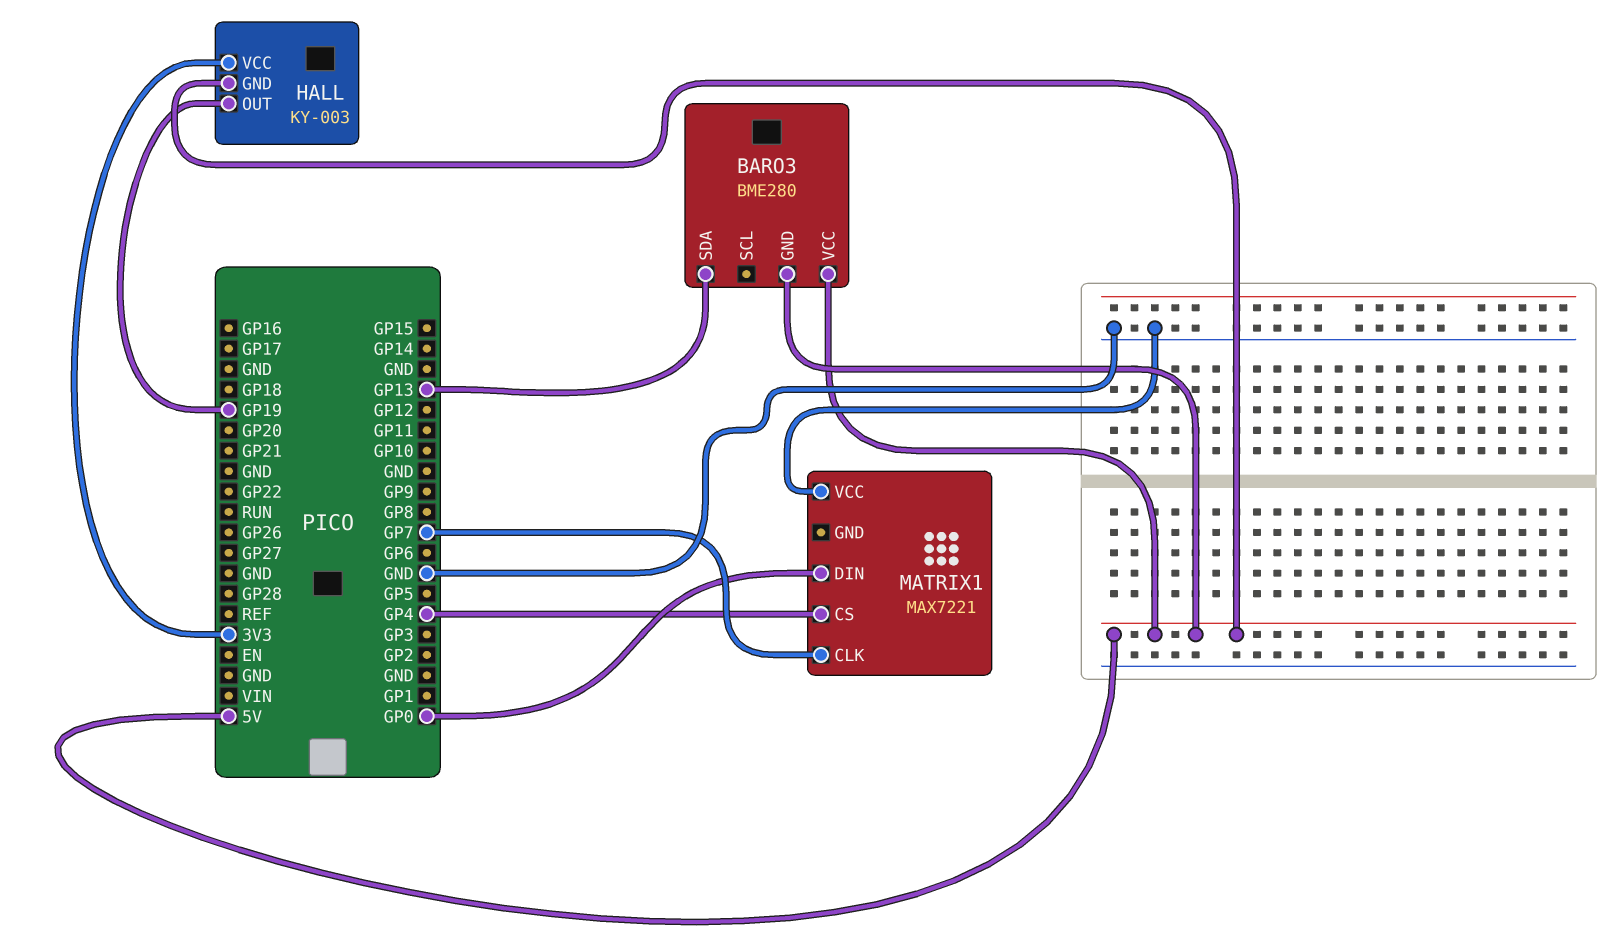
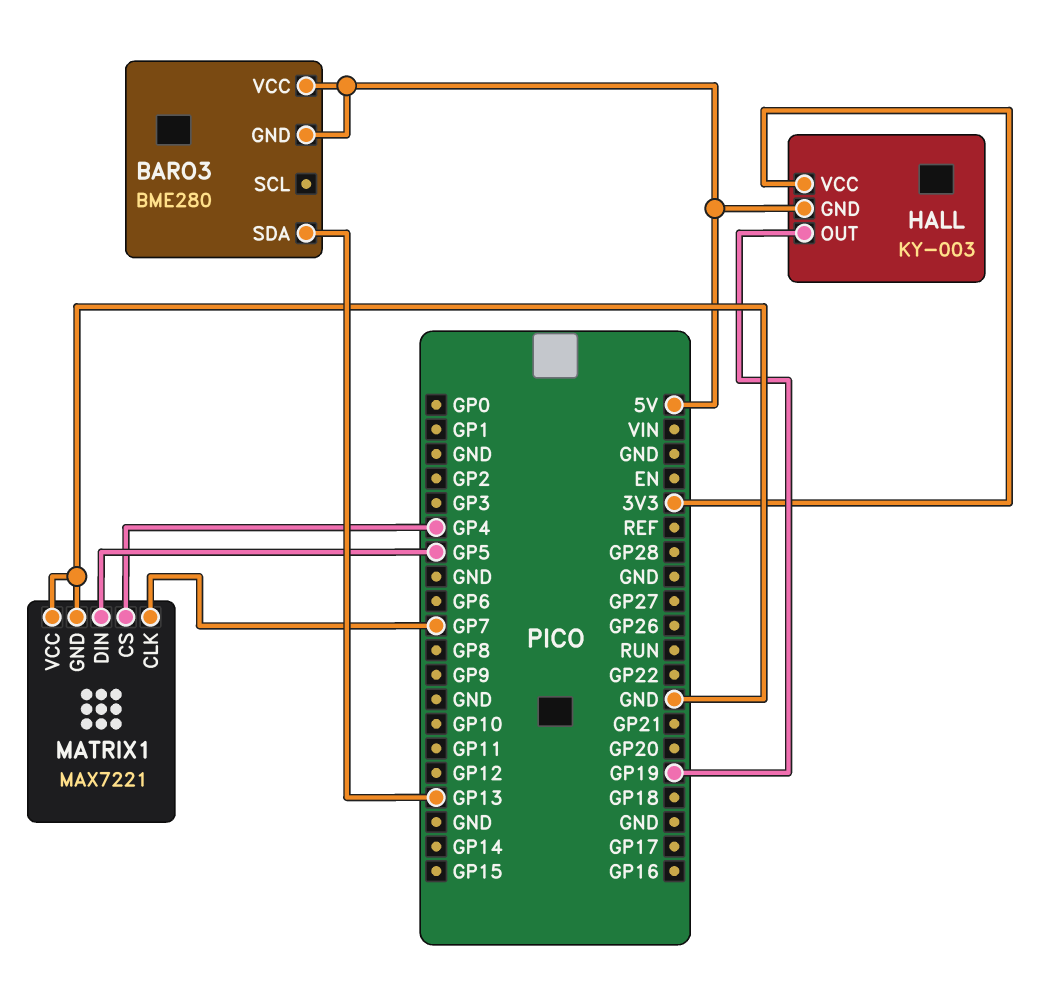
MATRIX1 pin DIN: GP0 -> GP5
MATRIX1 pin GND: none -> GND

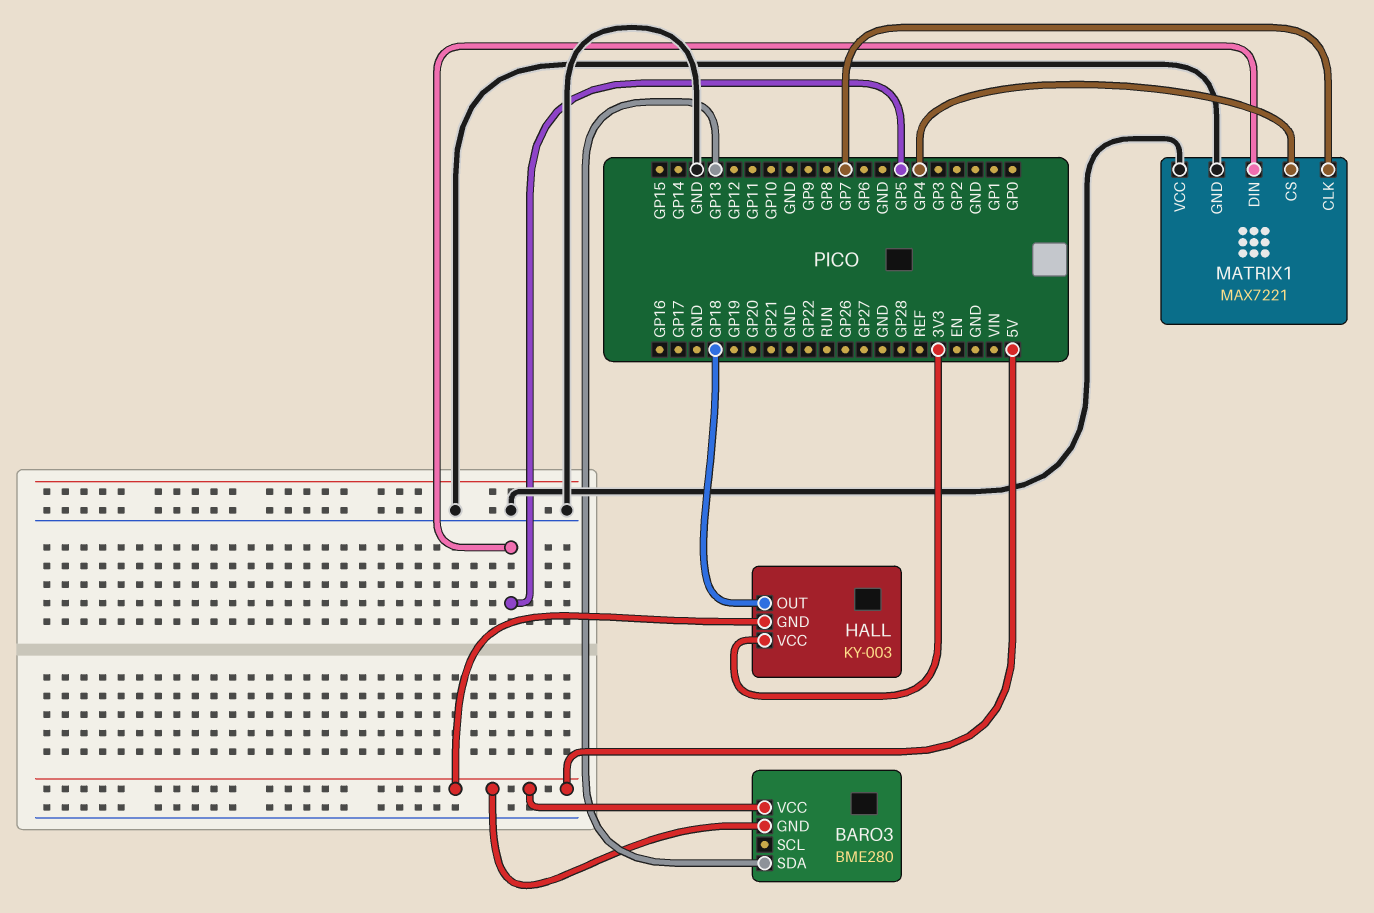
HALL pin OUT: GP19 -> GP18

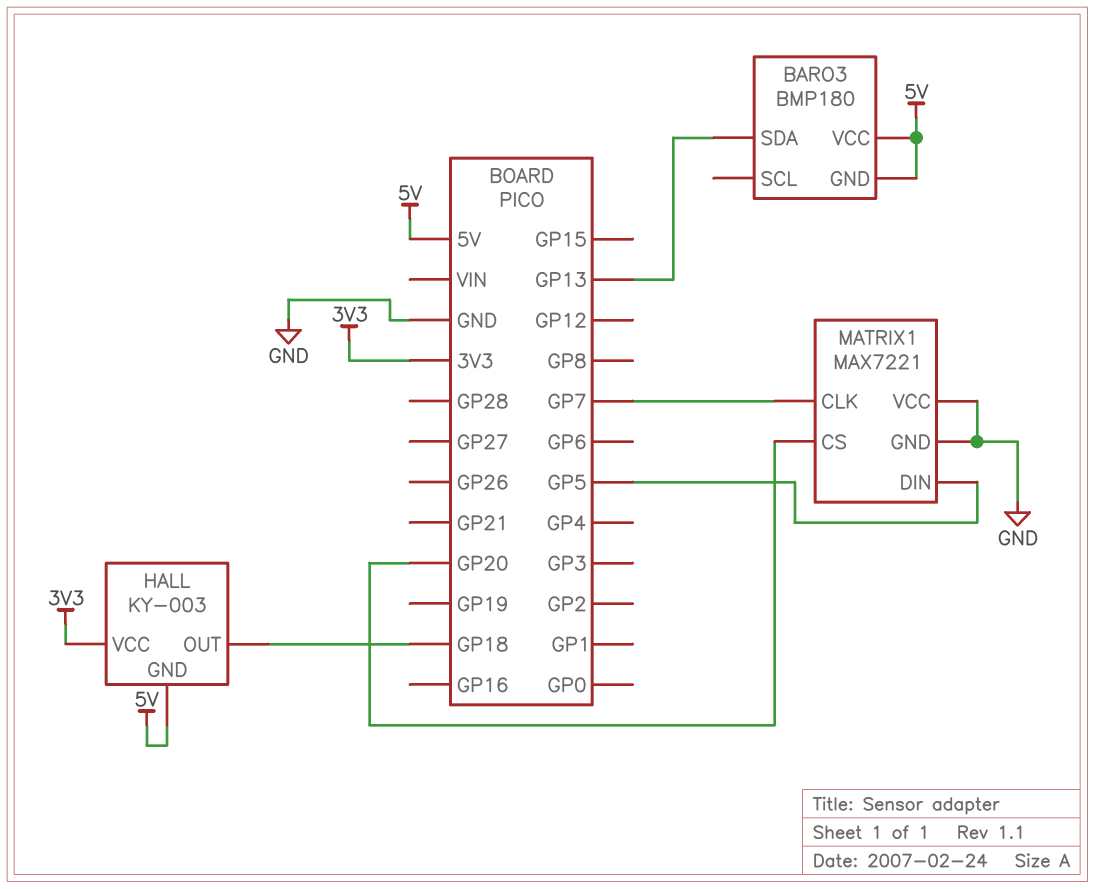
BARO3: BME280 -> BMP180
MATRIX1 pin CS: GP4 -> GP20

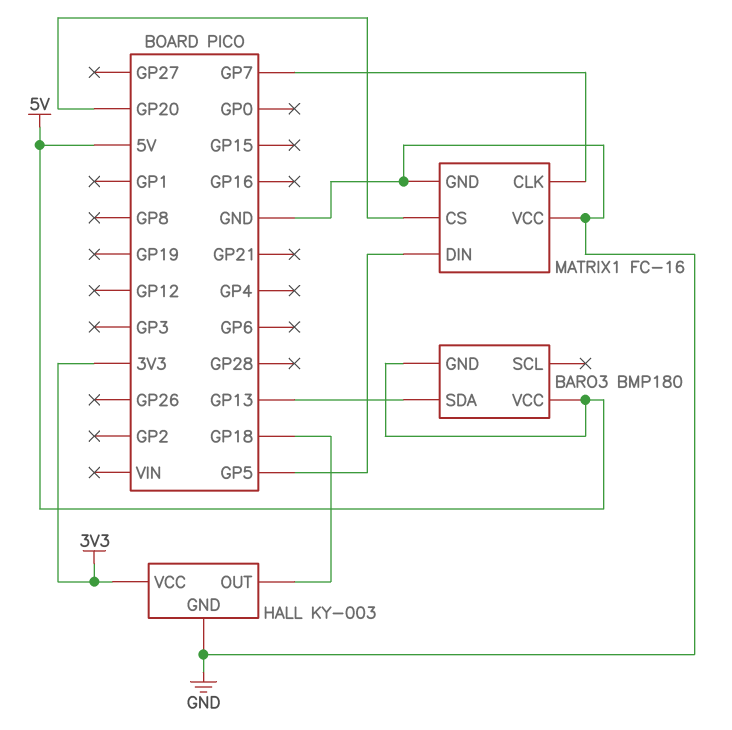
HALL pin GND: 5V -> GND
MATRIX1: MAX7221 -> FC-16

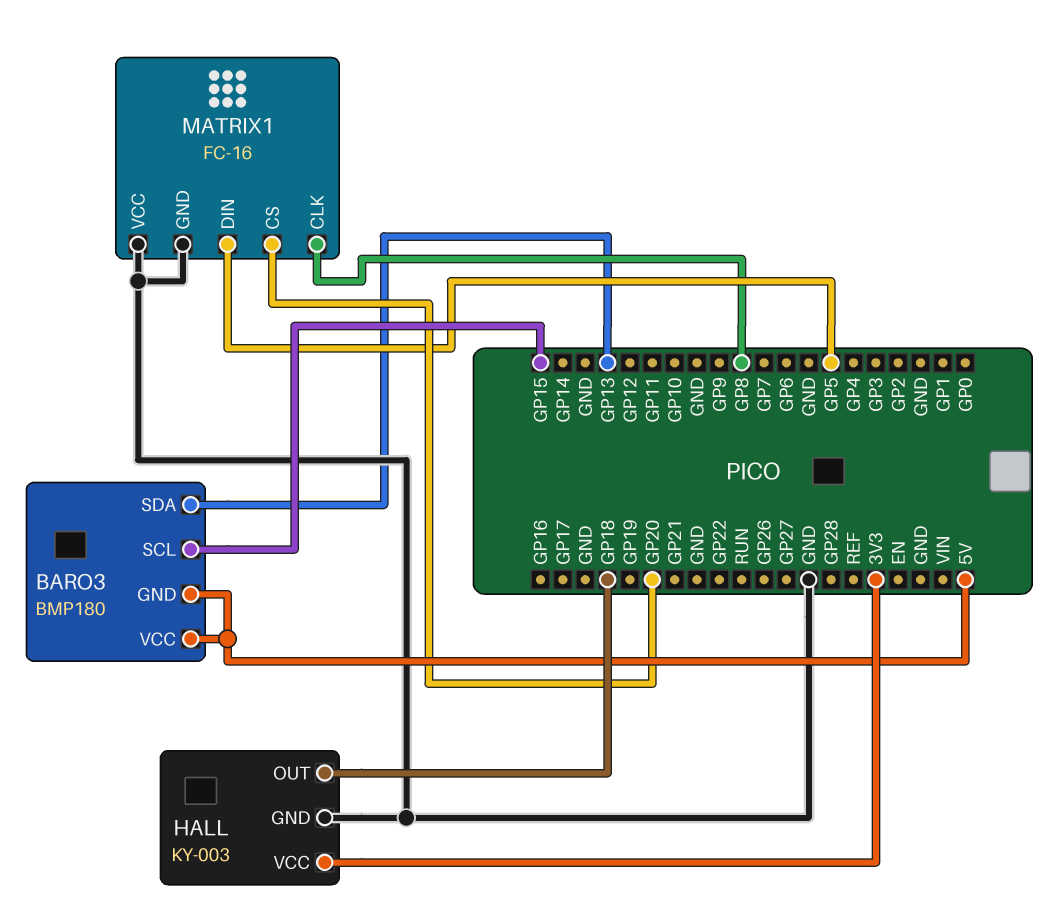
BARO3 pin SCL: none -> GP15
MATRIX1 pin CLK: GP7 -> GP8

